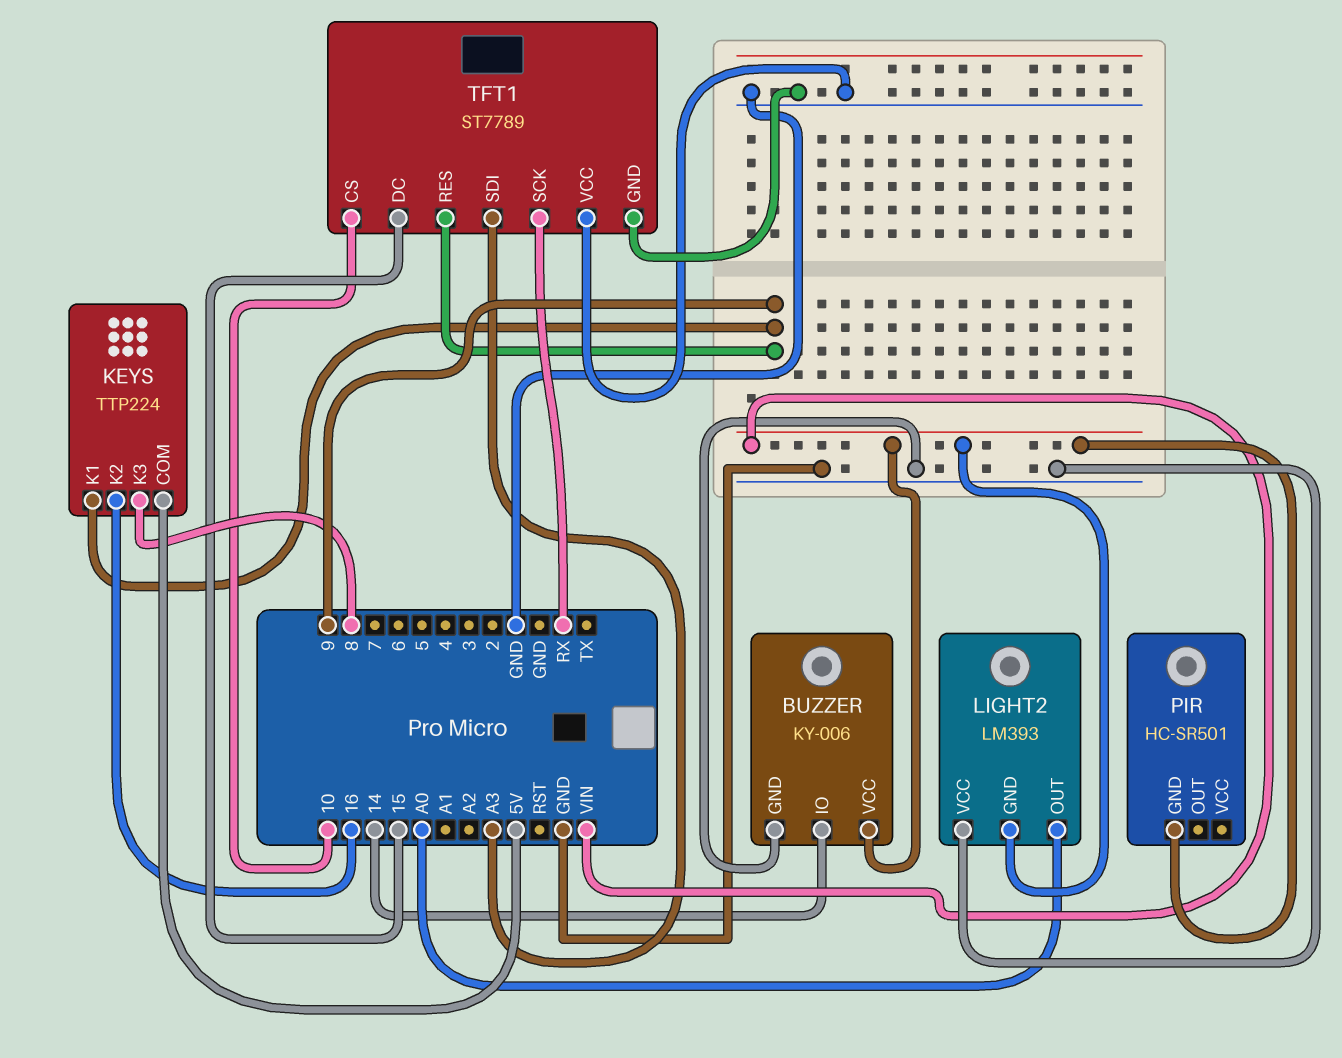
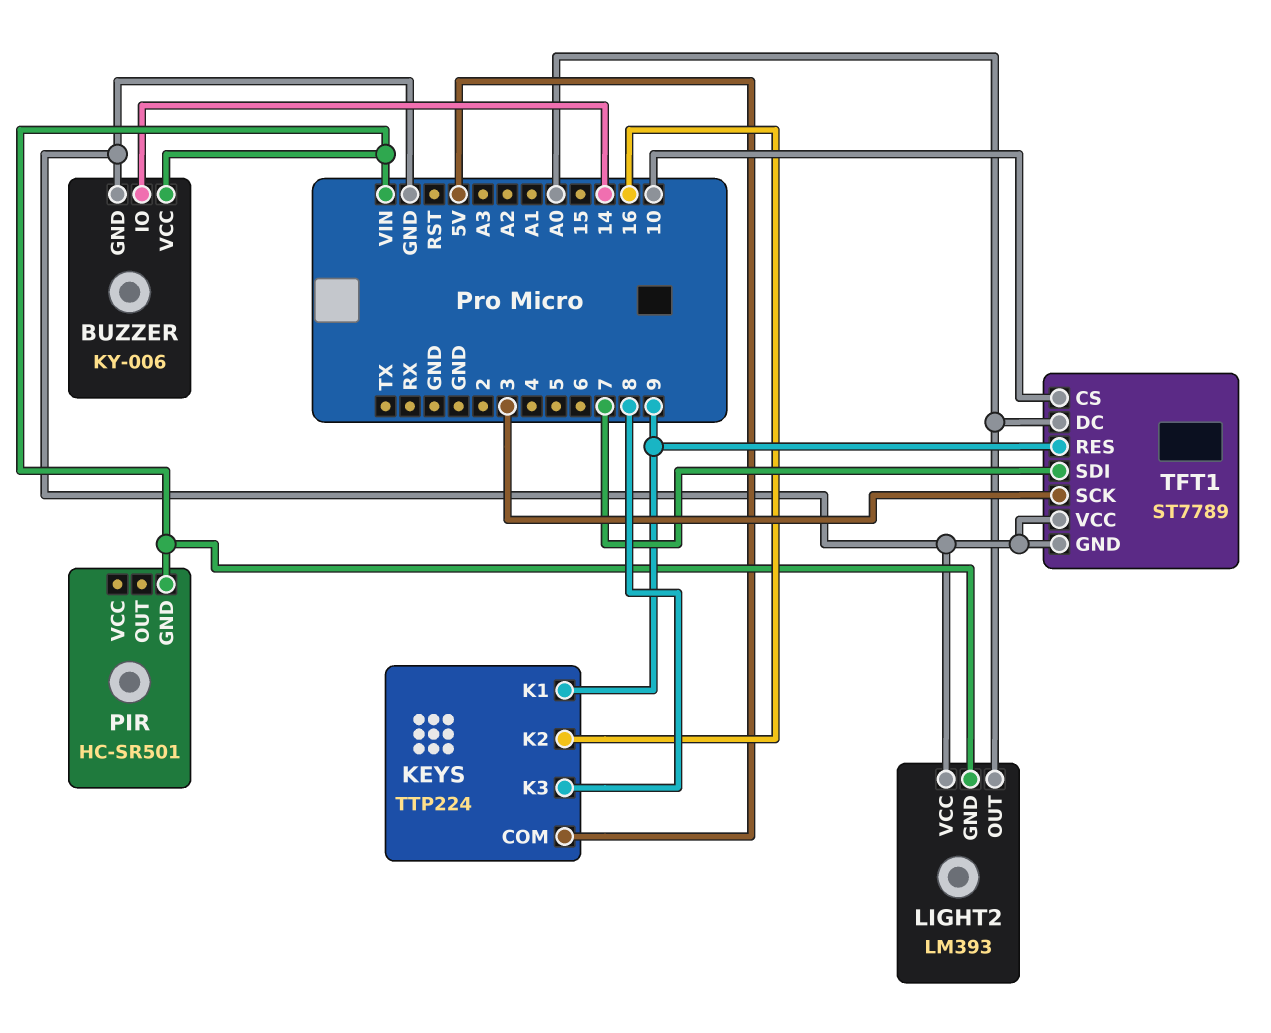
TFT1 pin DC: 15 -> A0
TFT1 pin SCK: RX -> 3
TFT1 pin SDI: A3 -> 7

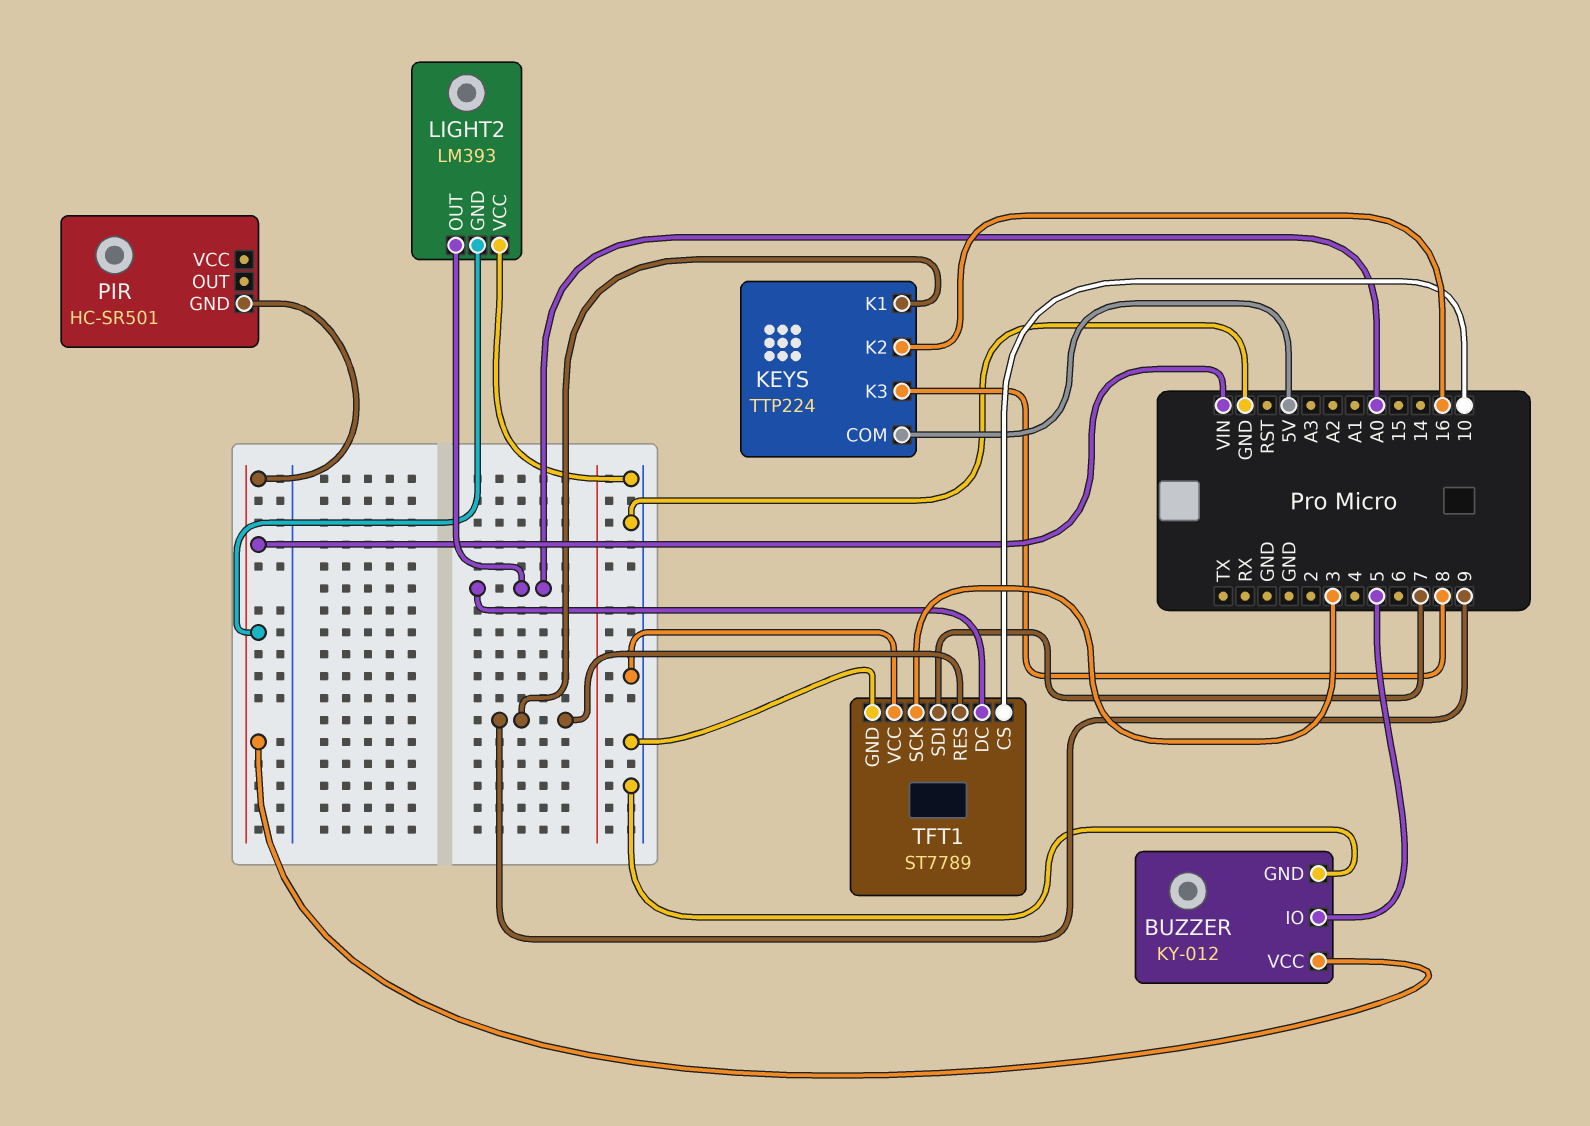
BUZZER: KY-006 -> KY-012
BUZZER pin IO: 14 -> 5

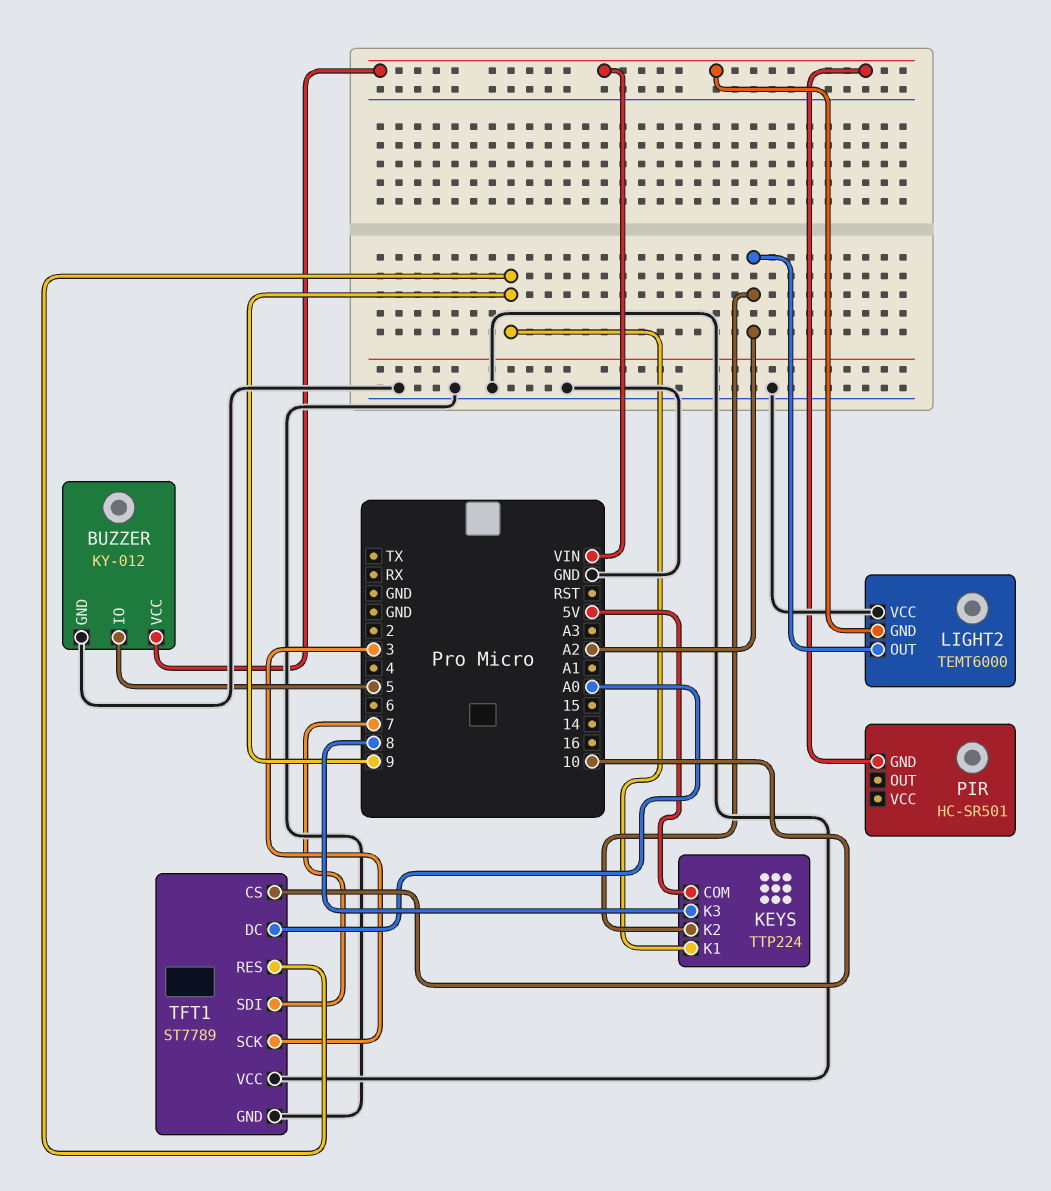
KEYS pin K2: 16 -> A2
LIGHT2: LM393 -> TEMT6000
LIGHT2 pin OUT: A0 -> A2

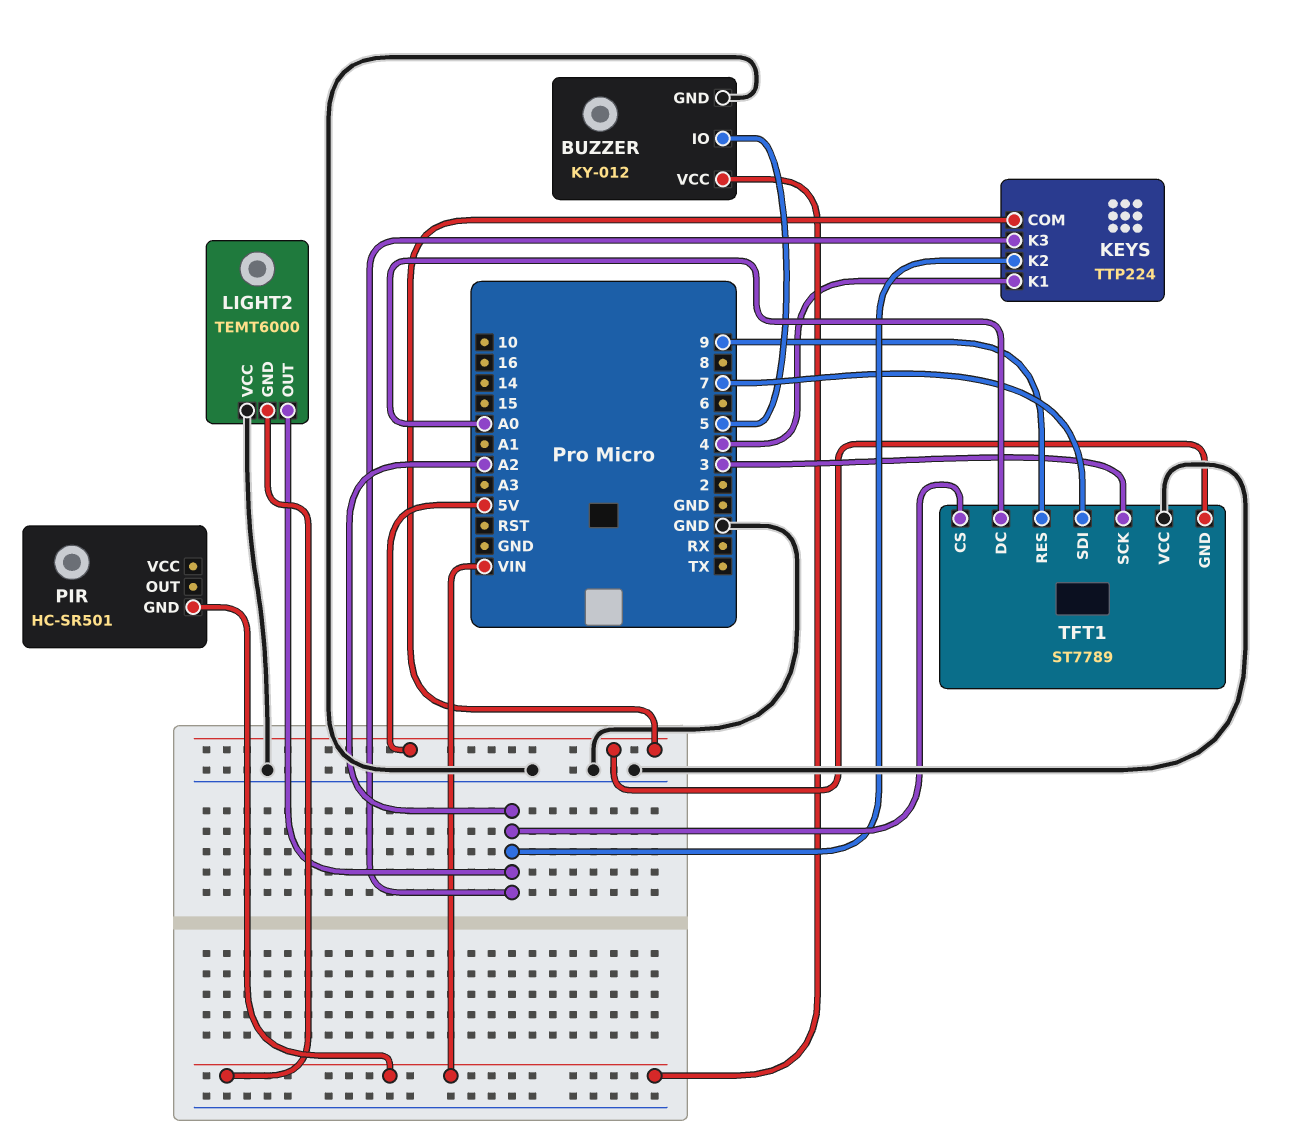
KEYS pin K1: 9 -> 4
KEYS pin K3: 8 -> A2
TFT1 pin CS: 10 -> A2
TFT1 pin GND: GND -> 5V

